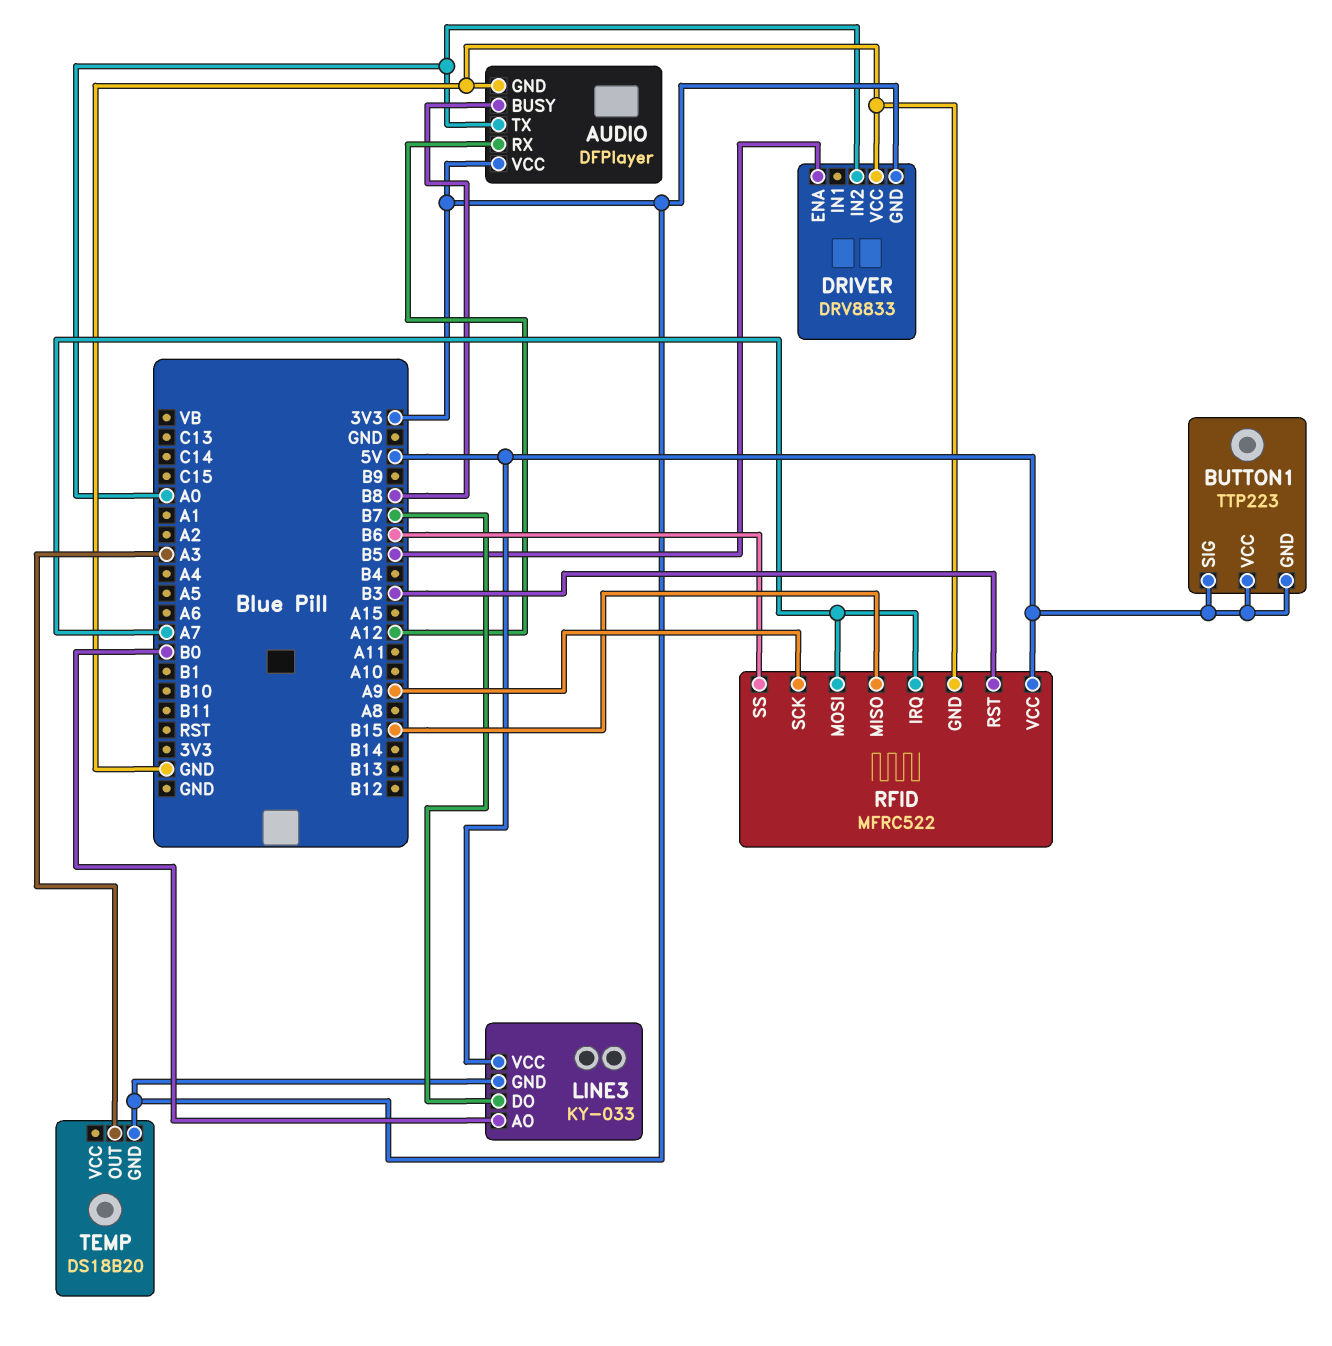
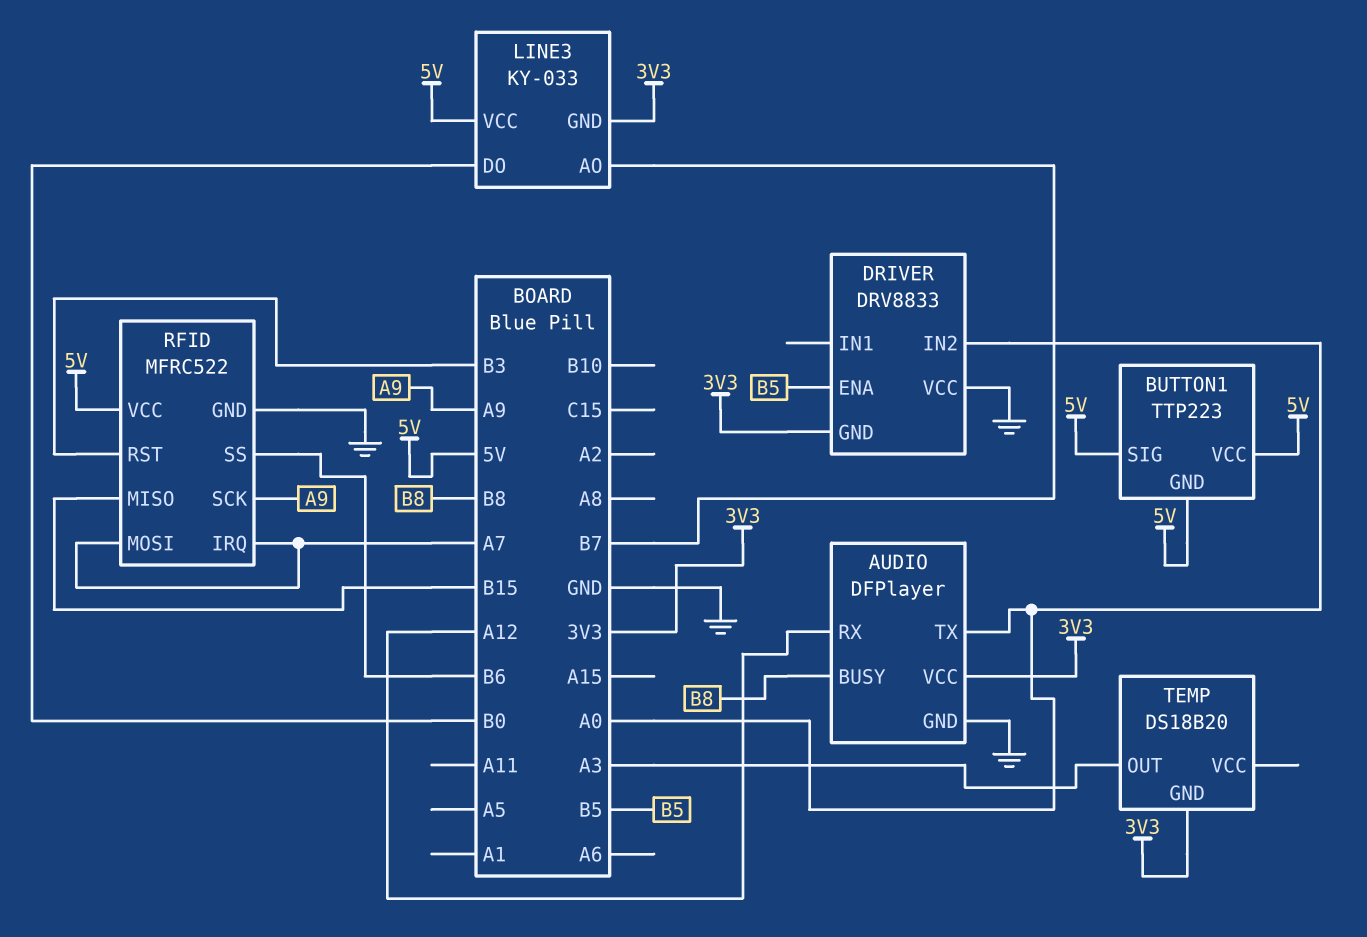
LINE3 pin AO: B0 -> B7
LINE3 pin DO: B7 -> B0

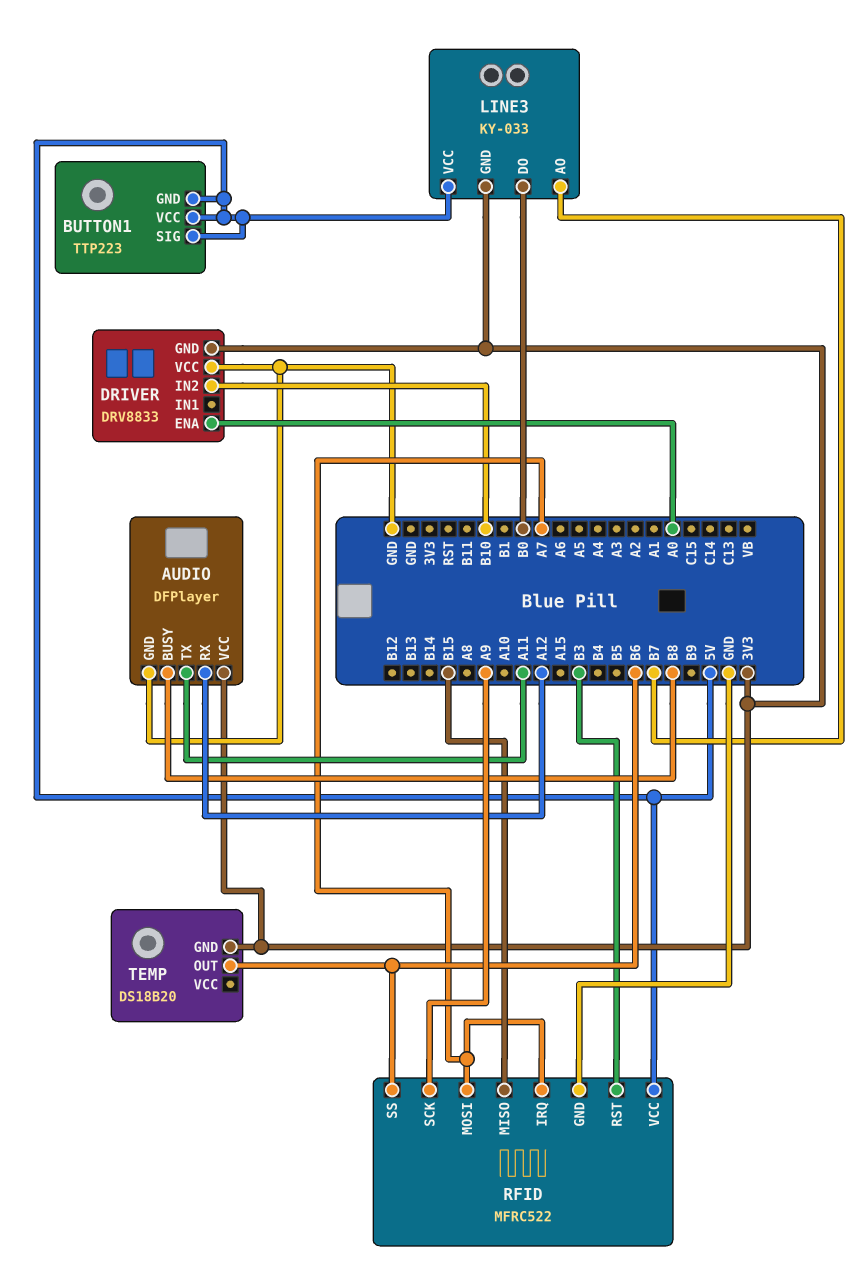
AUDIO pin TX: A0 -> A11
DRIVER pin ENA: B5 -> A0
DRIVER pin IN2: A0 -> B10
TEMP pin OUT: A3 -> B6

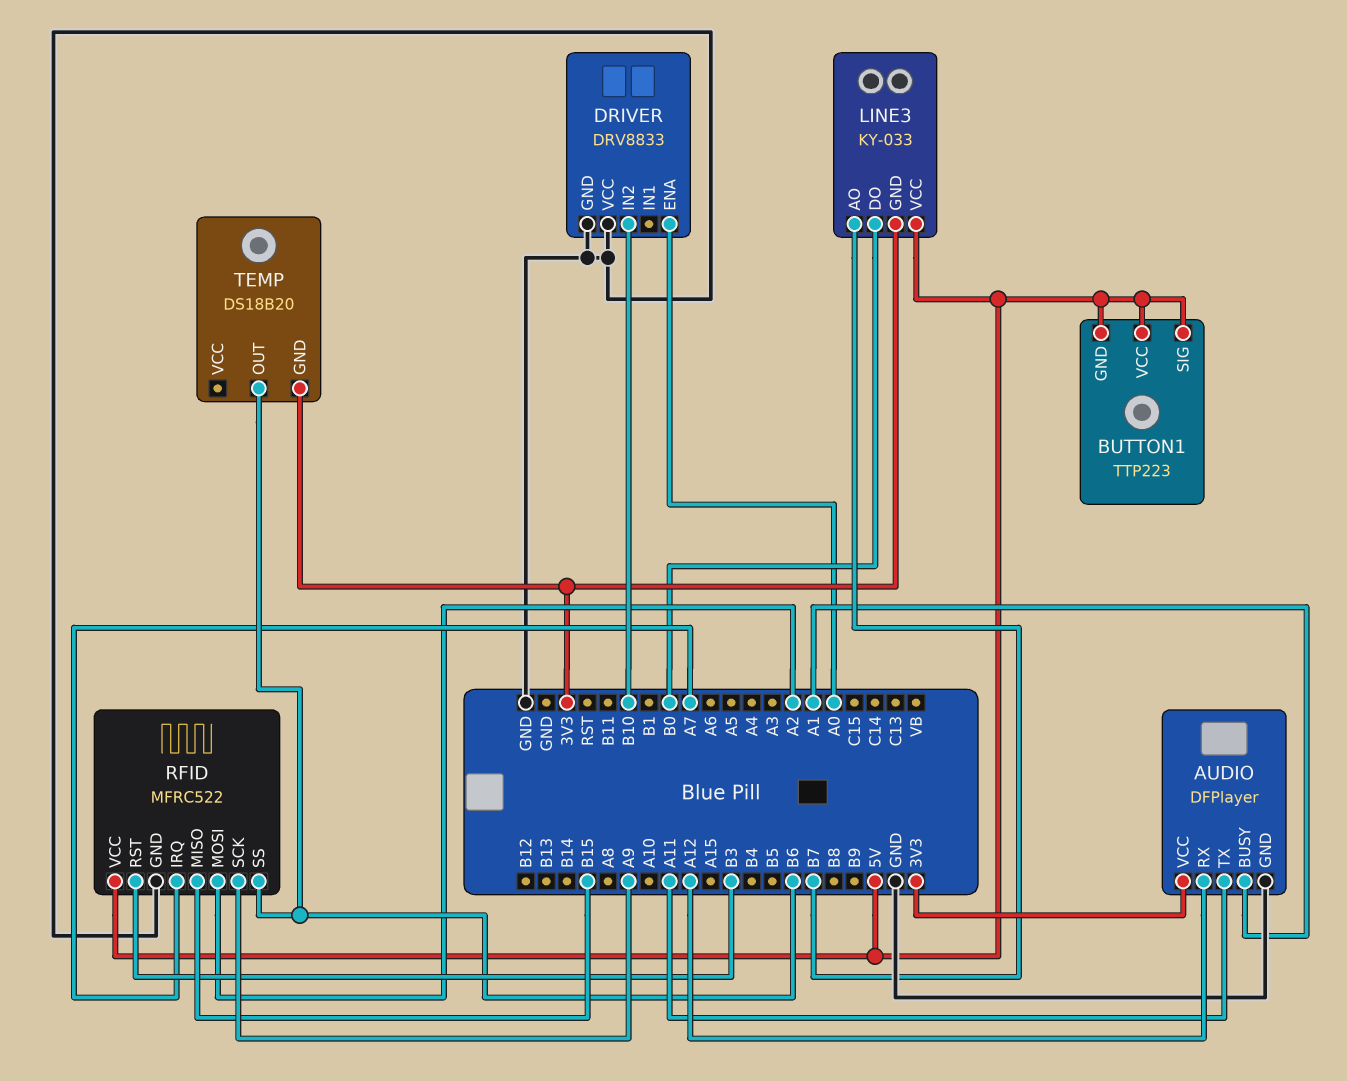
AUDIO pin BUSY: B8 -> A1
DRIVER pin GND: 3V3 -> GND
RFID pin MOSI: A7 -> A2

